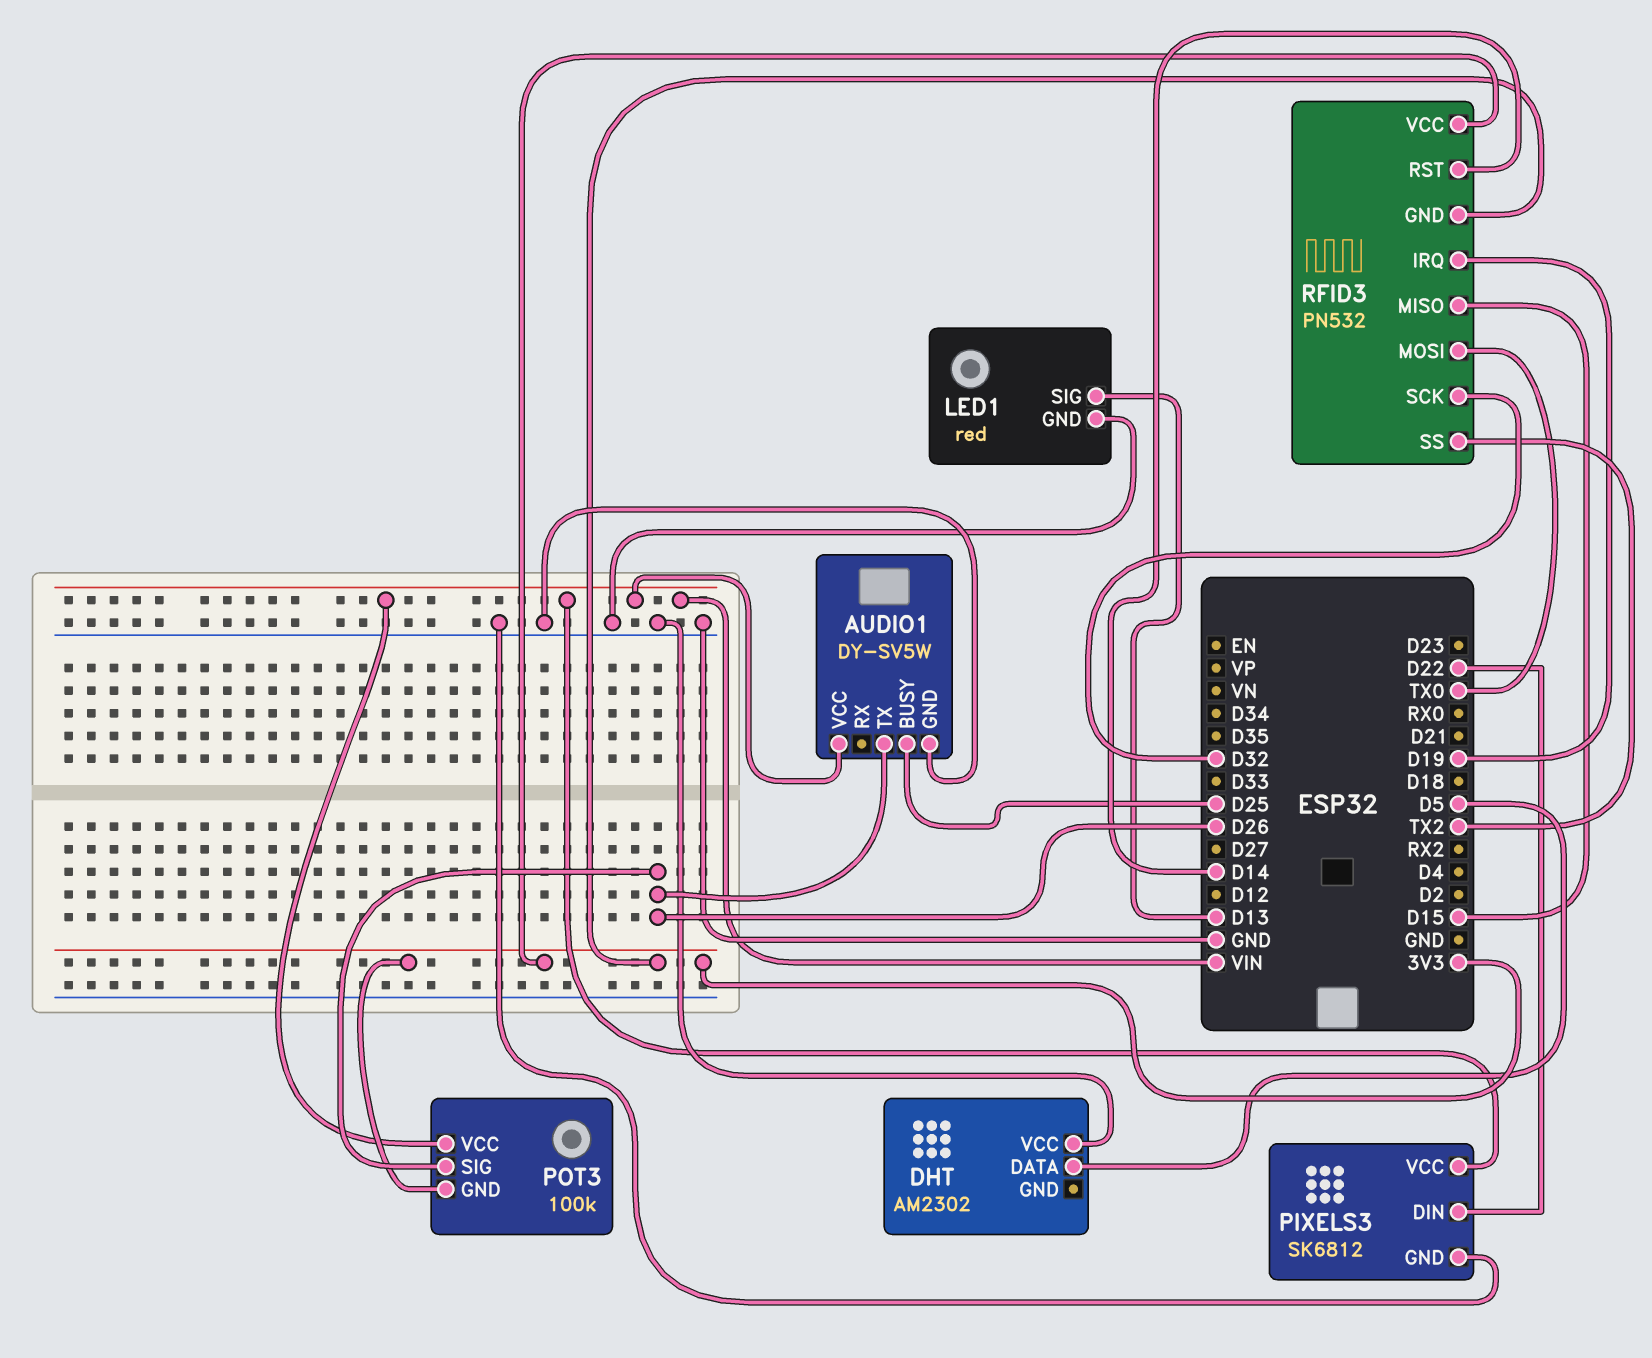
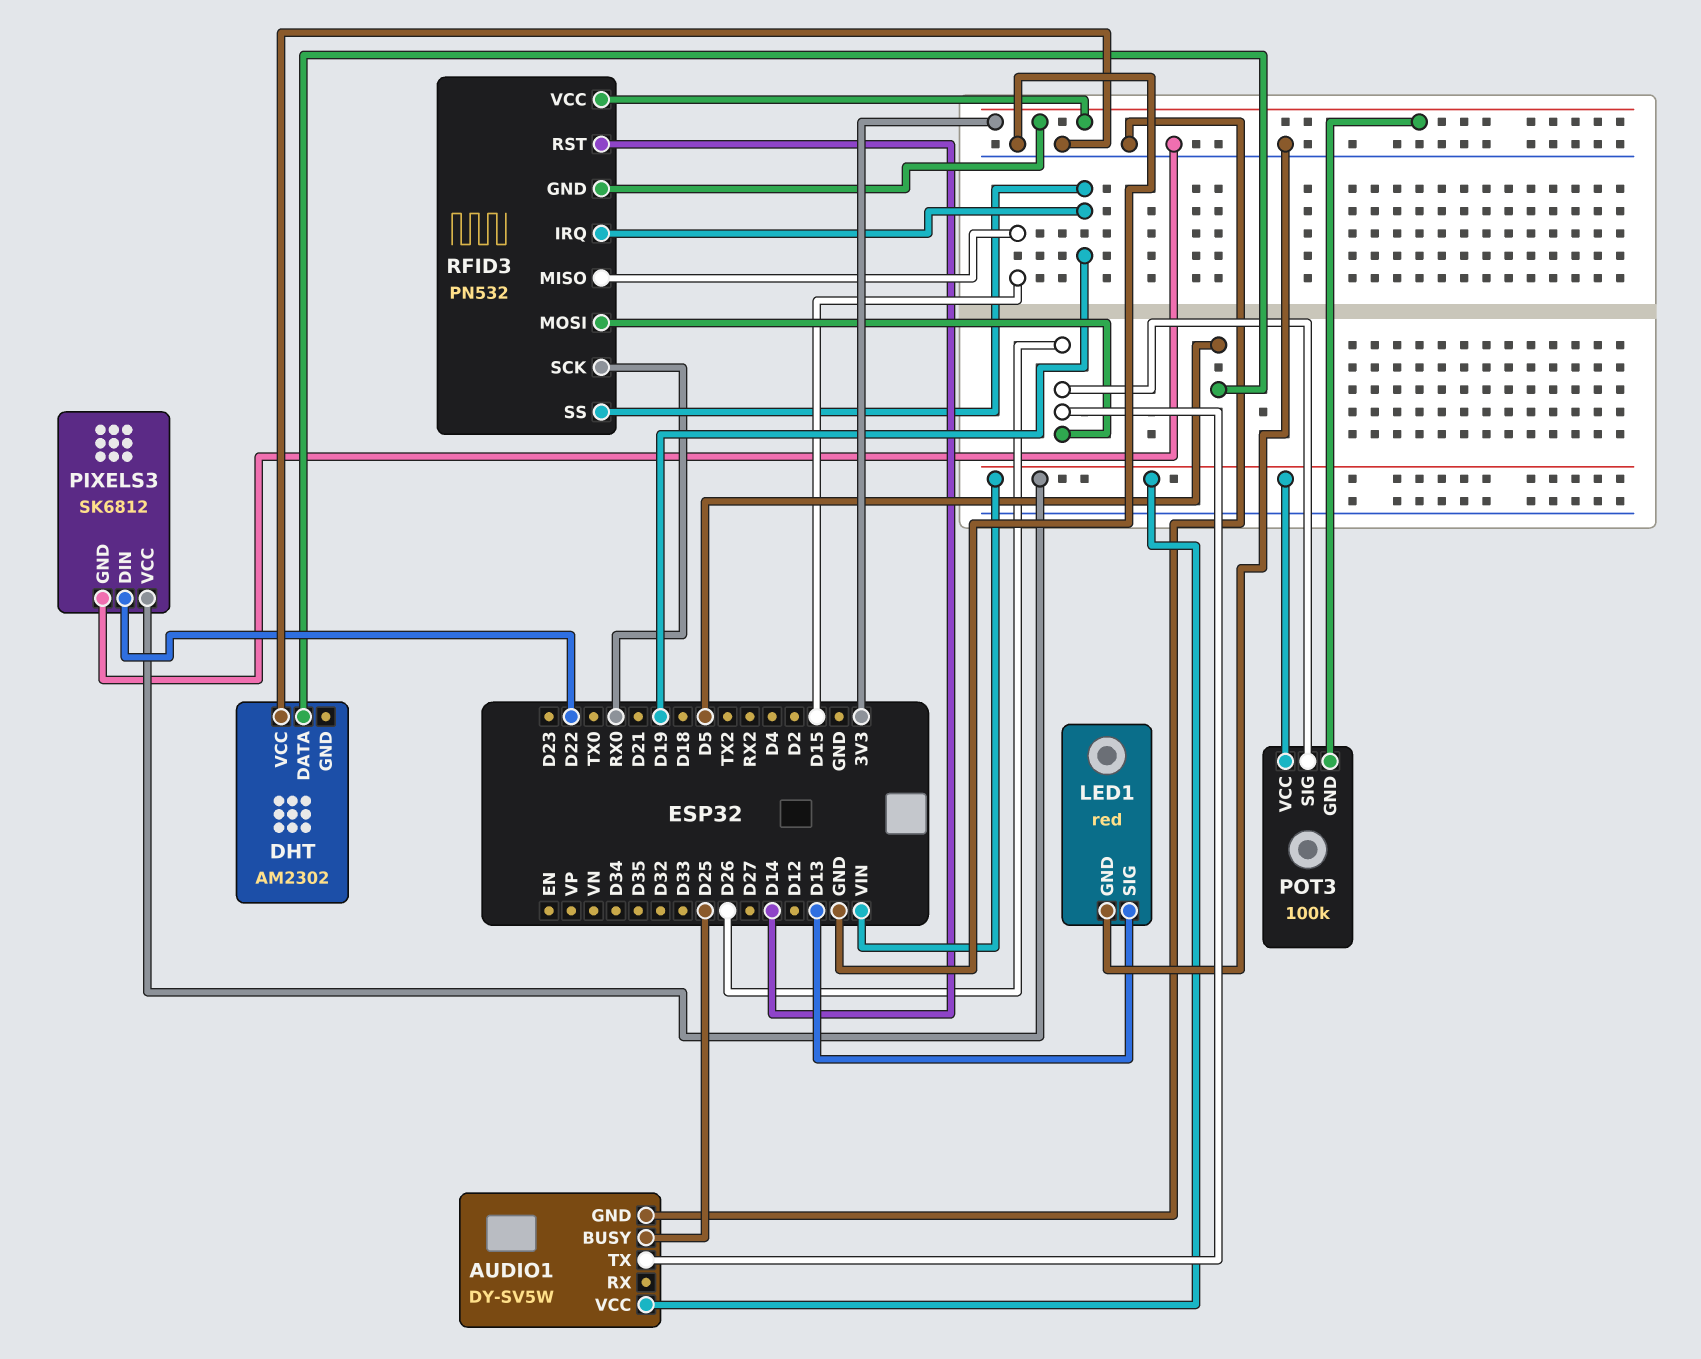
RFID3 pin MOSI: TX0 -> D26
RFID3 pin SCK: D32 -> RX0
RFID3 pin SS: TX2 -> D19

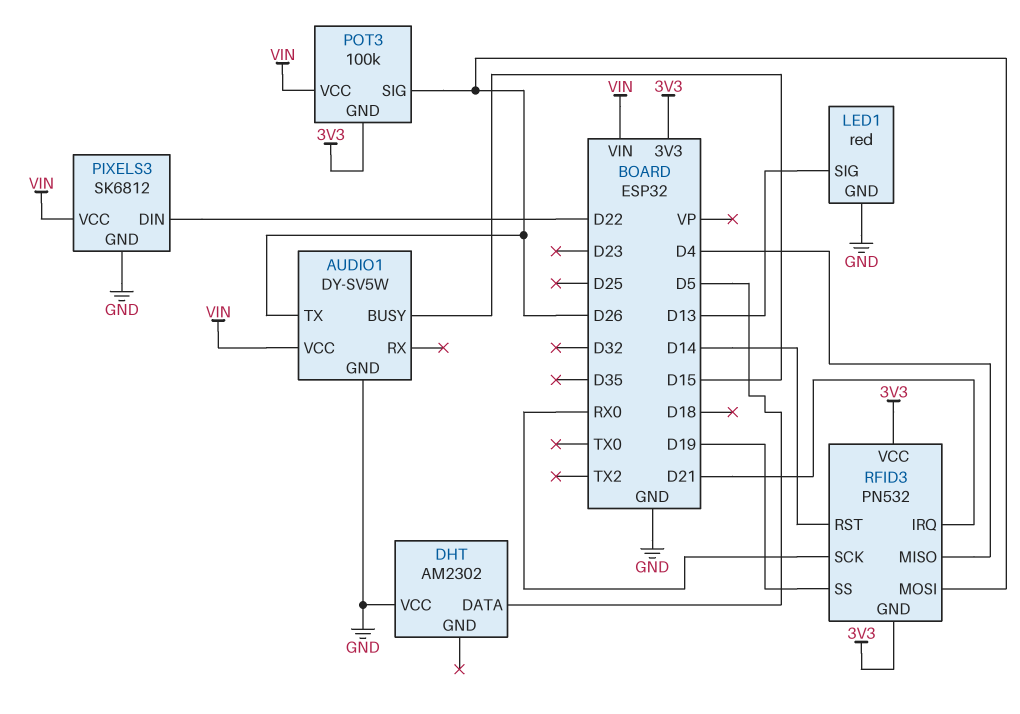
AUDIO1 pin BUSY: D25 -> D15
RFID3 pin IRQ: D19 -> D21
RFID3 pin MISO: D15 -> D4

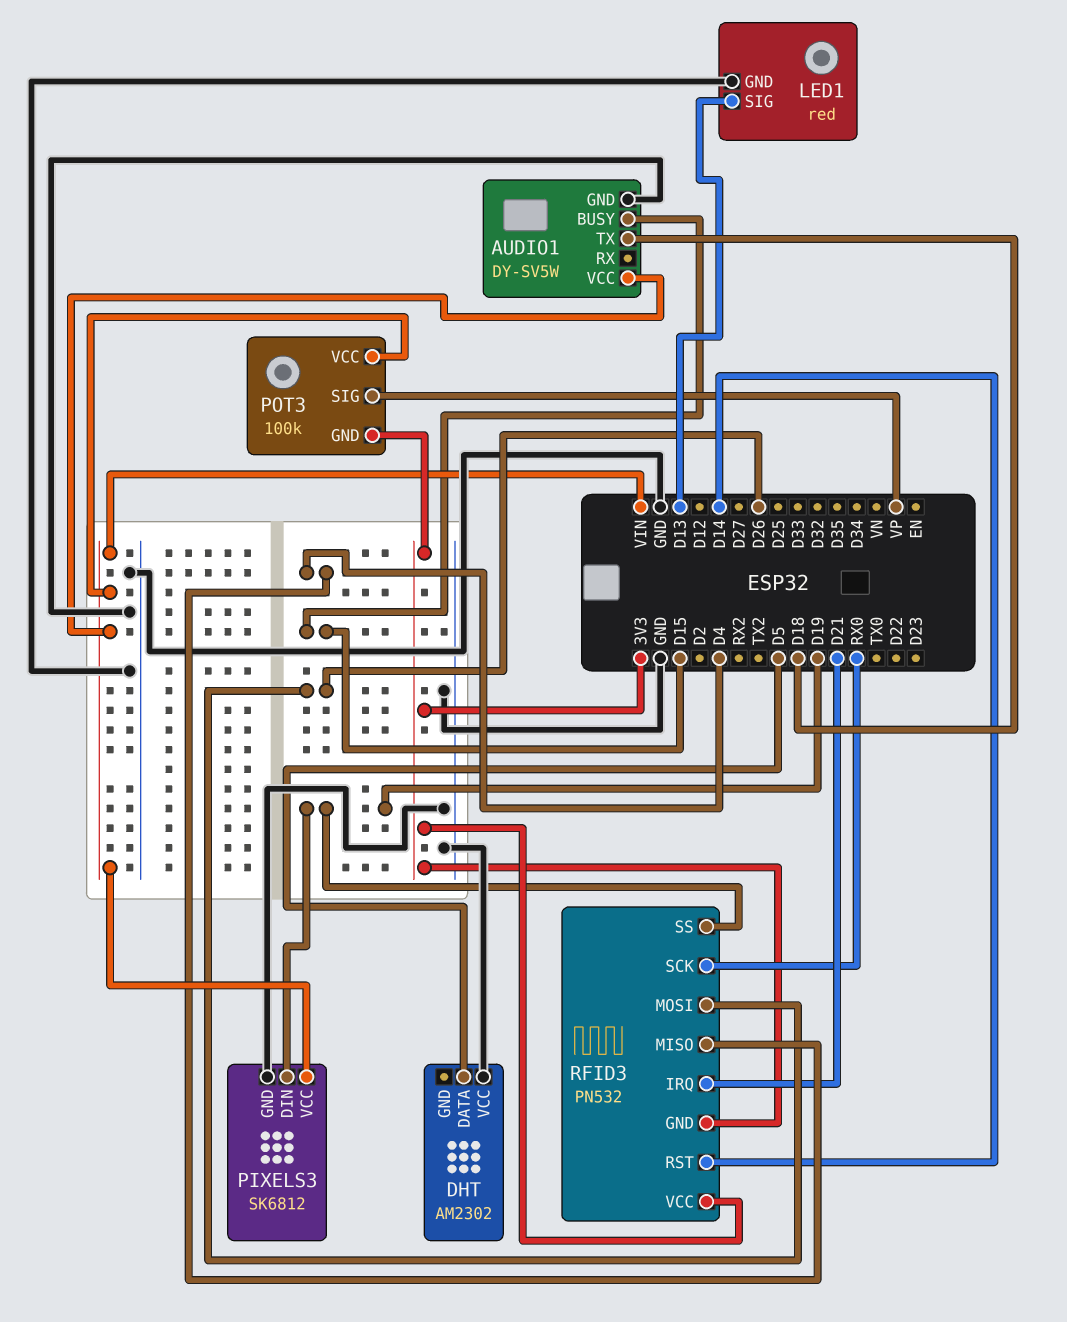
AUDIO1 pin TX: D26 -> D18
PIXELS3 pin DIN: D22 -> D19
POT3 pin SIG: D26 -> VP

